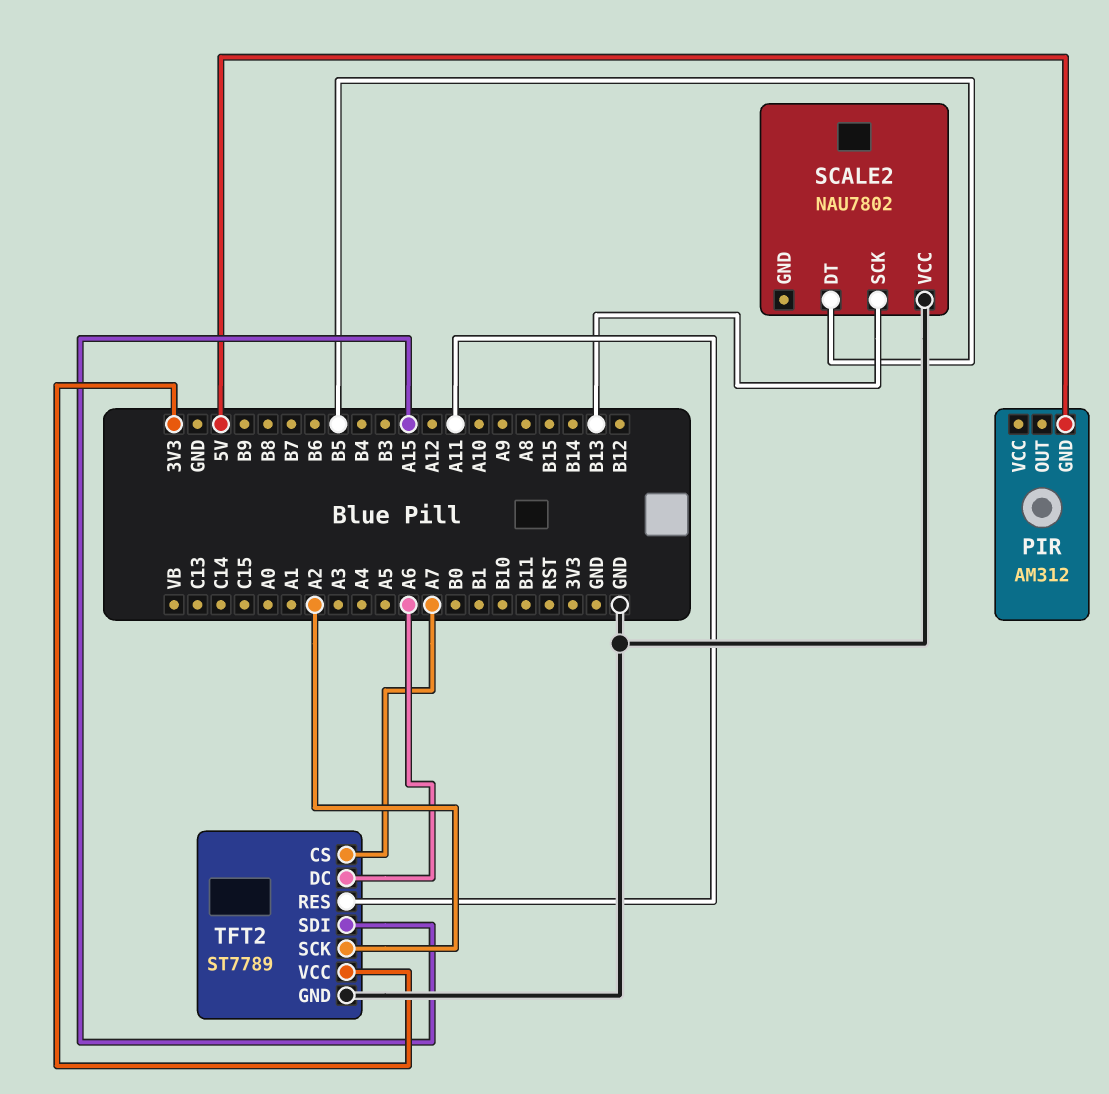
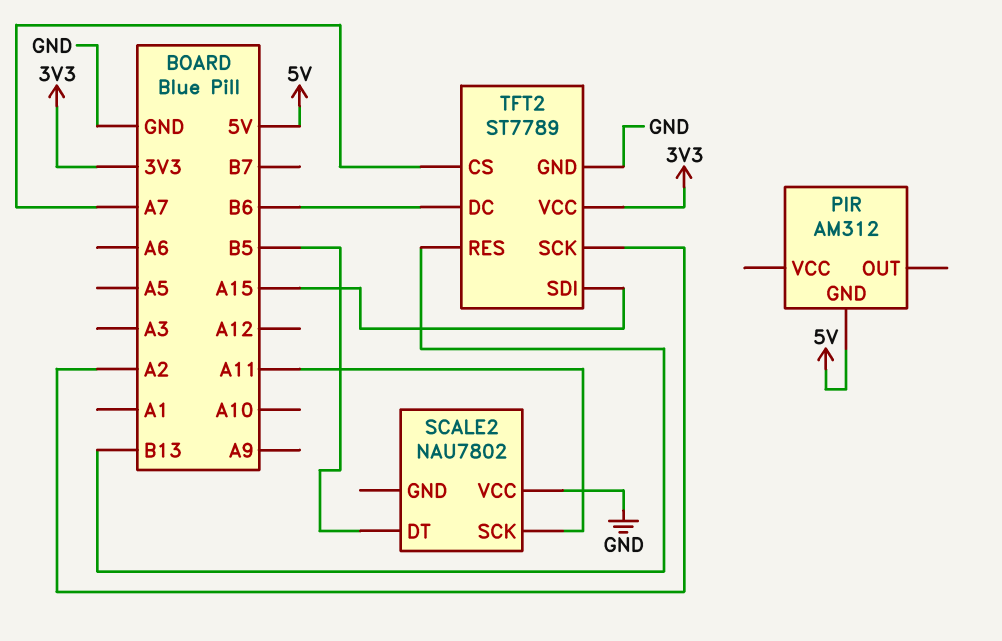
SCALE2 pin SCK: B13 -> A11
TFT2 pin DC: A6 -> B6
TFT2 pin RES: A11 -> B13

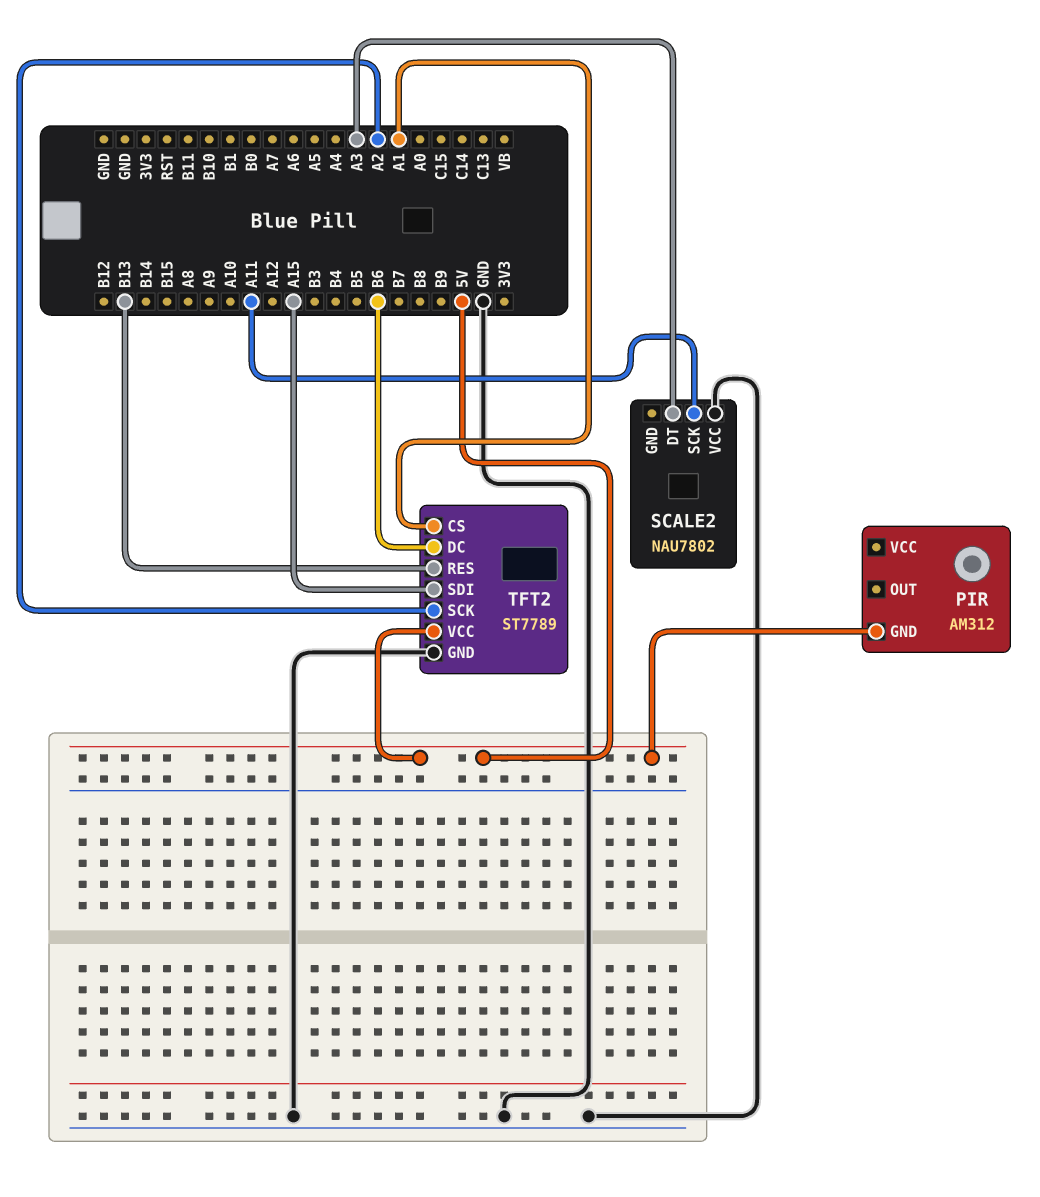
SCALE2 pin DT: B5 -> A3
TFT2 pin CS: A7 -> A1
TFT2 pin VCC: 3V3 -> 5V

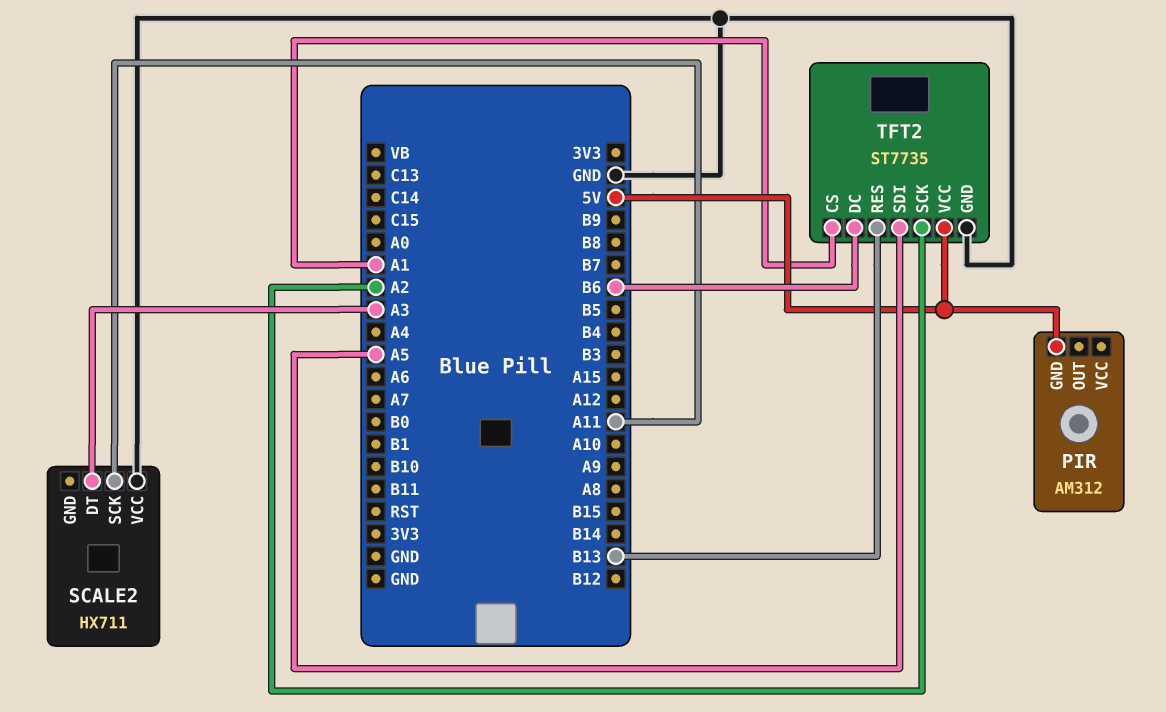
SCALE2: NAU7802 -> HX711
TFT2: ST7789 -> ST7735
TFT2 pin SDI: A15 -> A5

